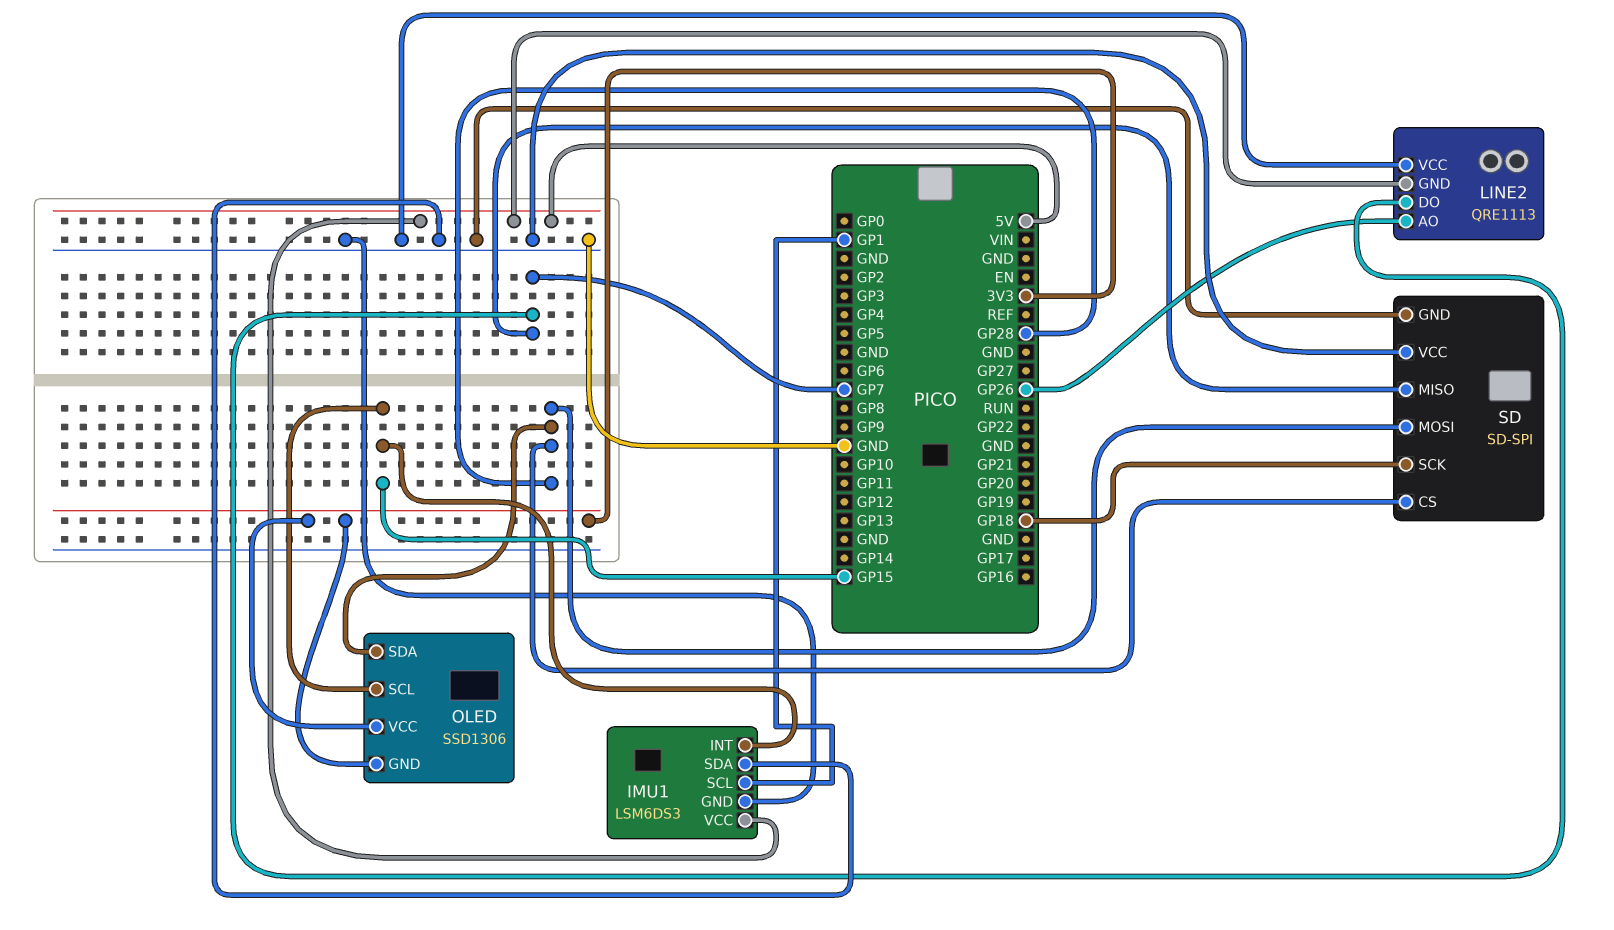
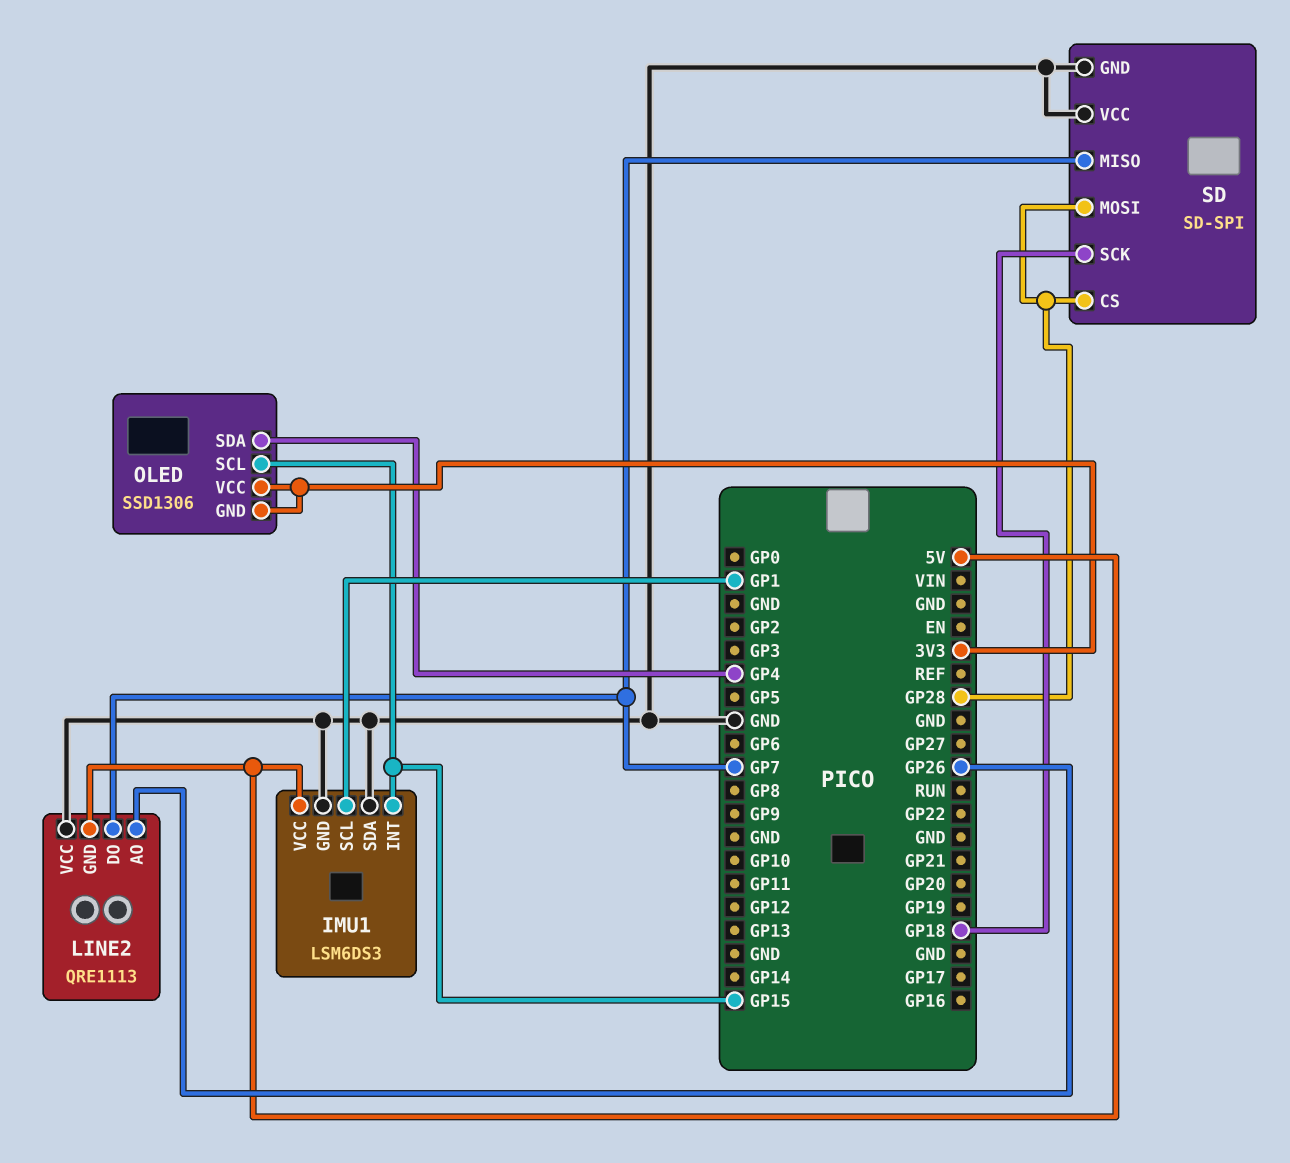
OLED pin SDA: GP28 -> GP4

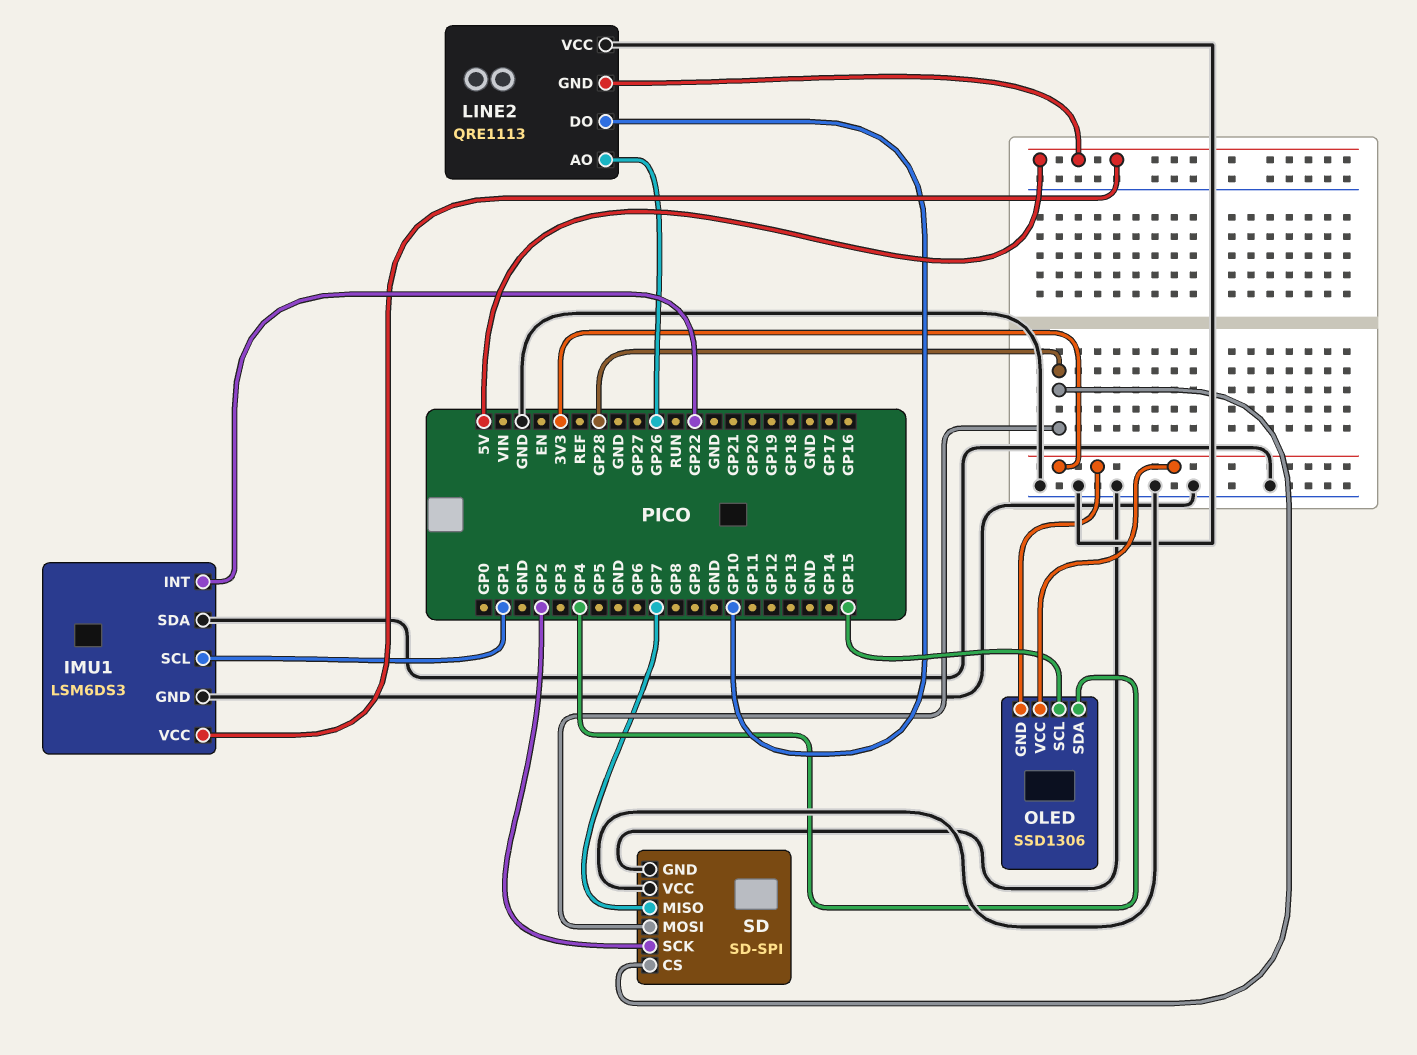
IMU1 pin INT: GP15 -> GP22
LINE2 pin DO: GP7 -> GP10
SD pin SCK: GP18 -> GP2

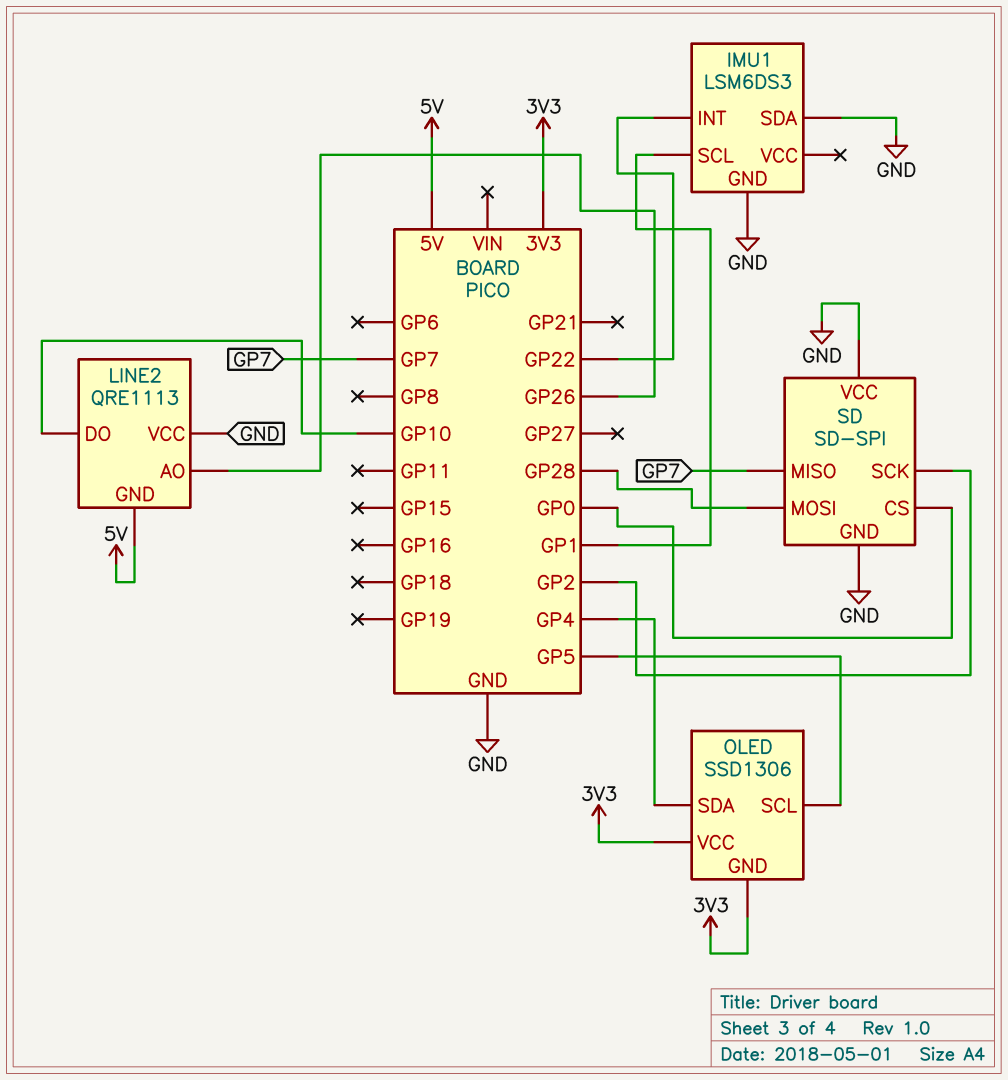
IMU1 pin VCC: 5V -> none
OLED pin SCL: GP15 -> GP5
SD pin CS: GP28 -> GP0

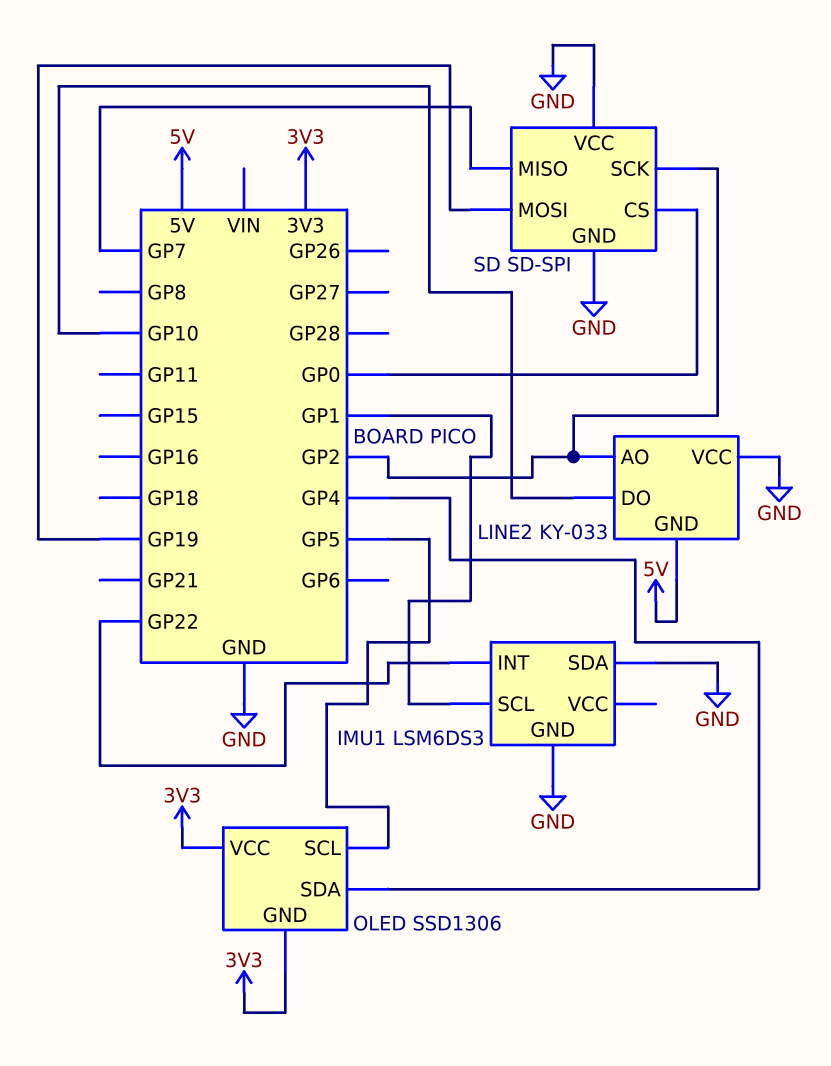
LINE2: QRE1113 -> KY-033
LINE2 pin AO: GP26 -> GP2
SD pin MOSI: GP28 -> GP19

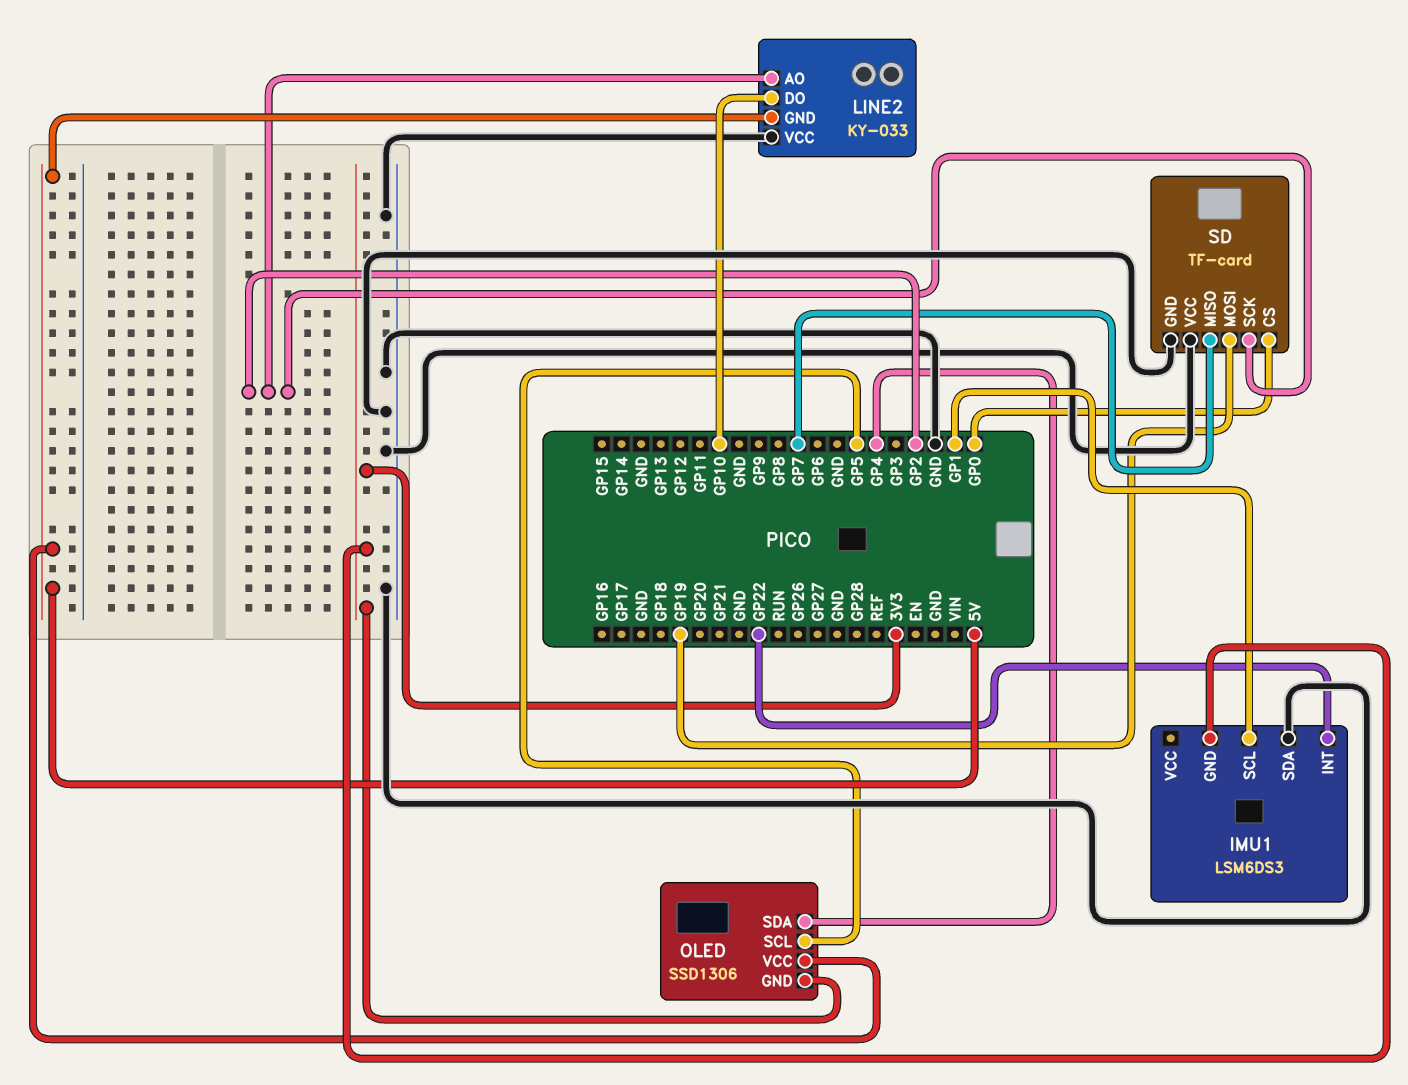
IMU1 pin GND: GND -> 3V3
OLED pin VCC: 3V3 -> 5V
SD: SD-SPI -> TF-card

